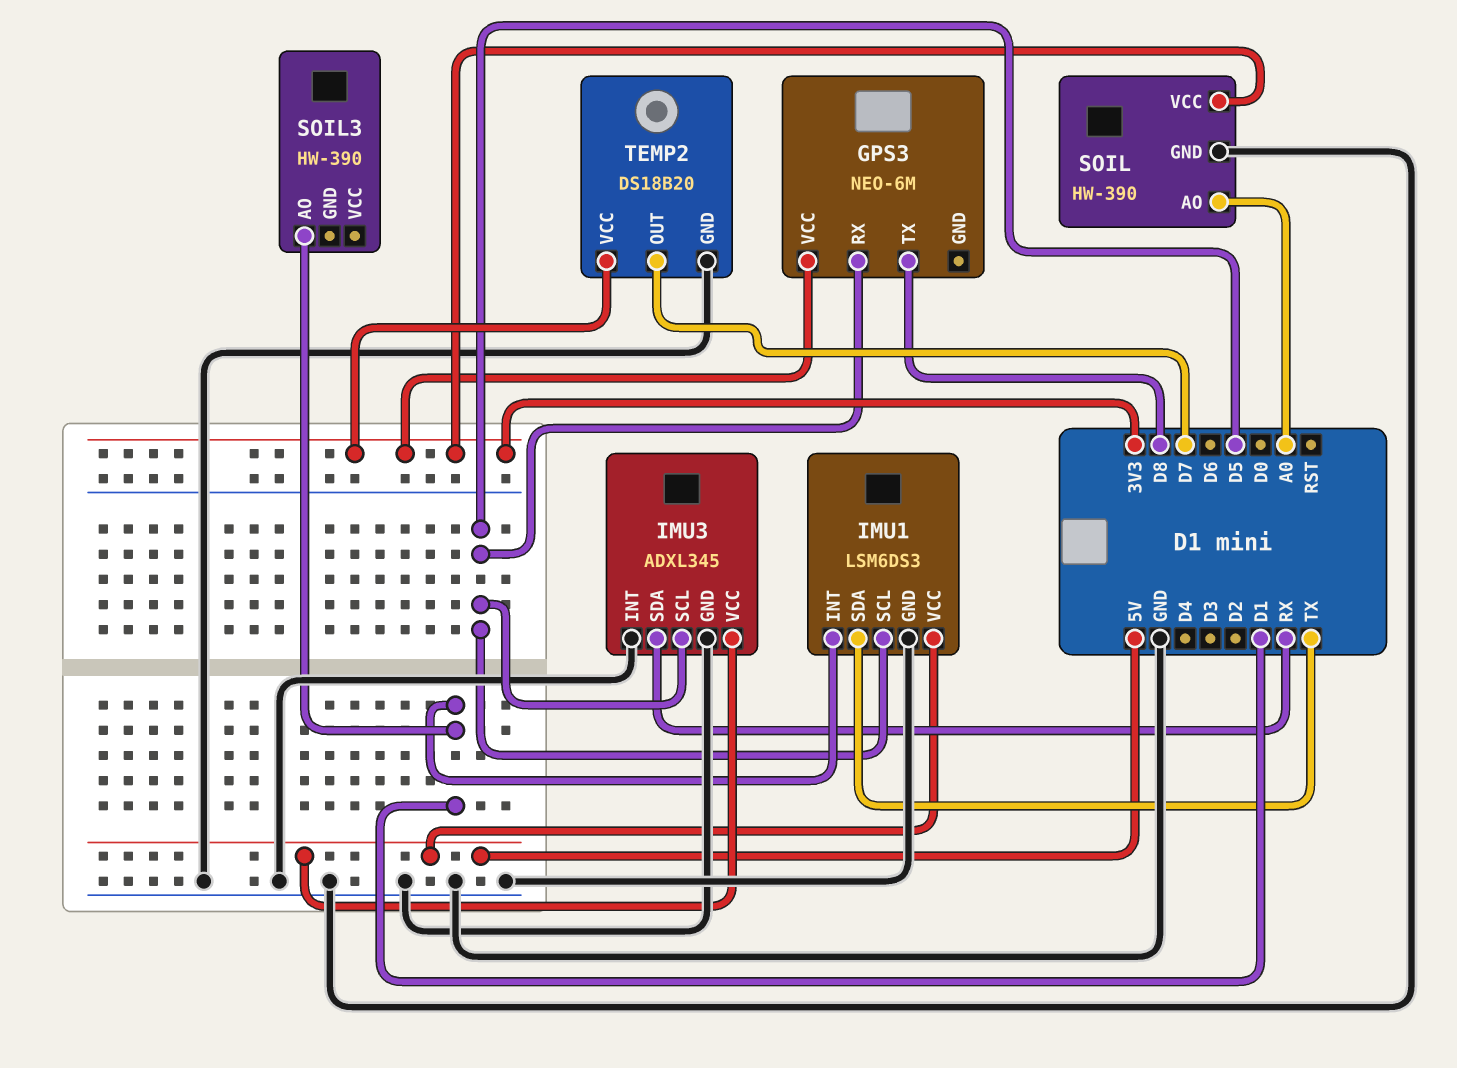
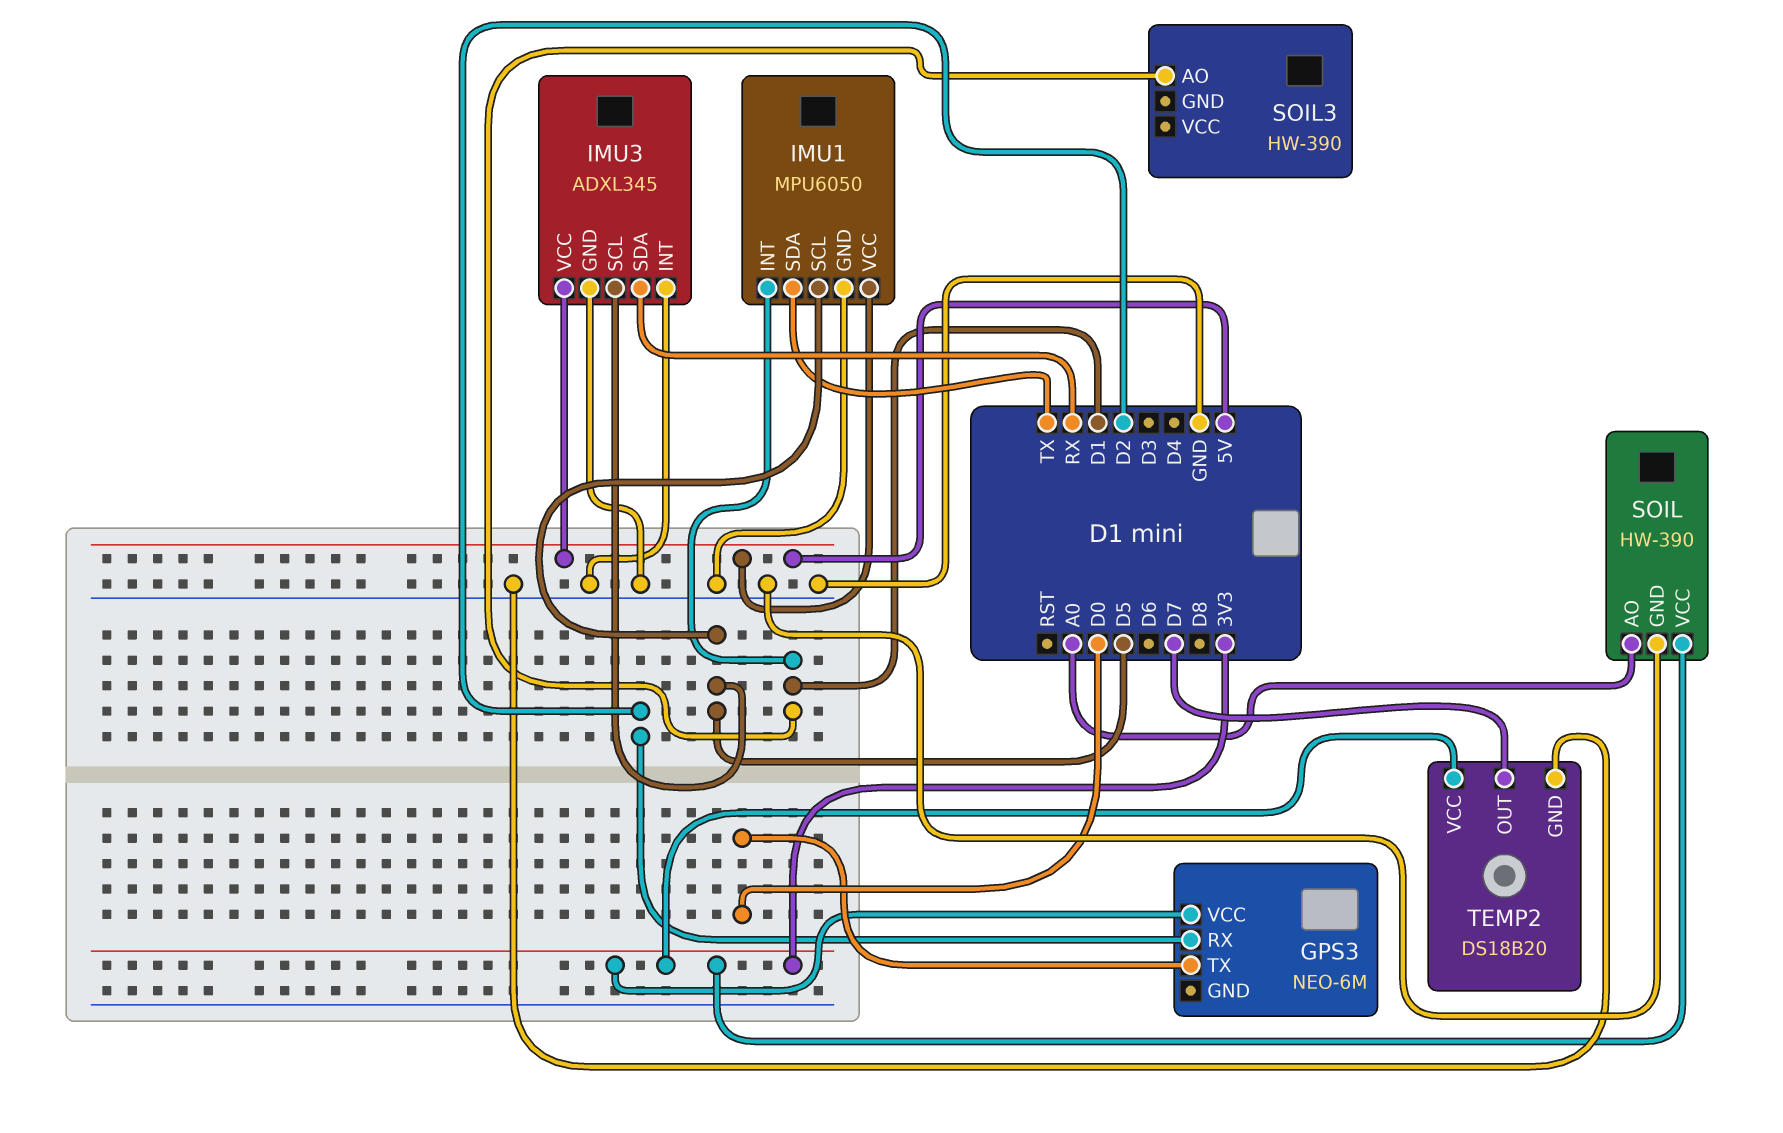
GPS3 pin RX: D5 -> D2
GPS3 pin TX: D8 -> D0
IMU1: LSM6DS3 -> MPU6050

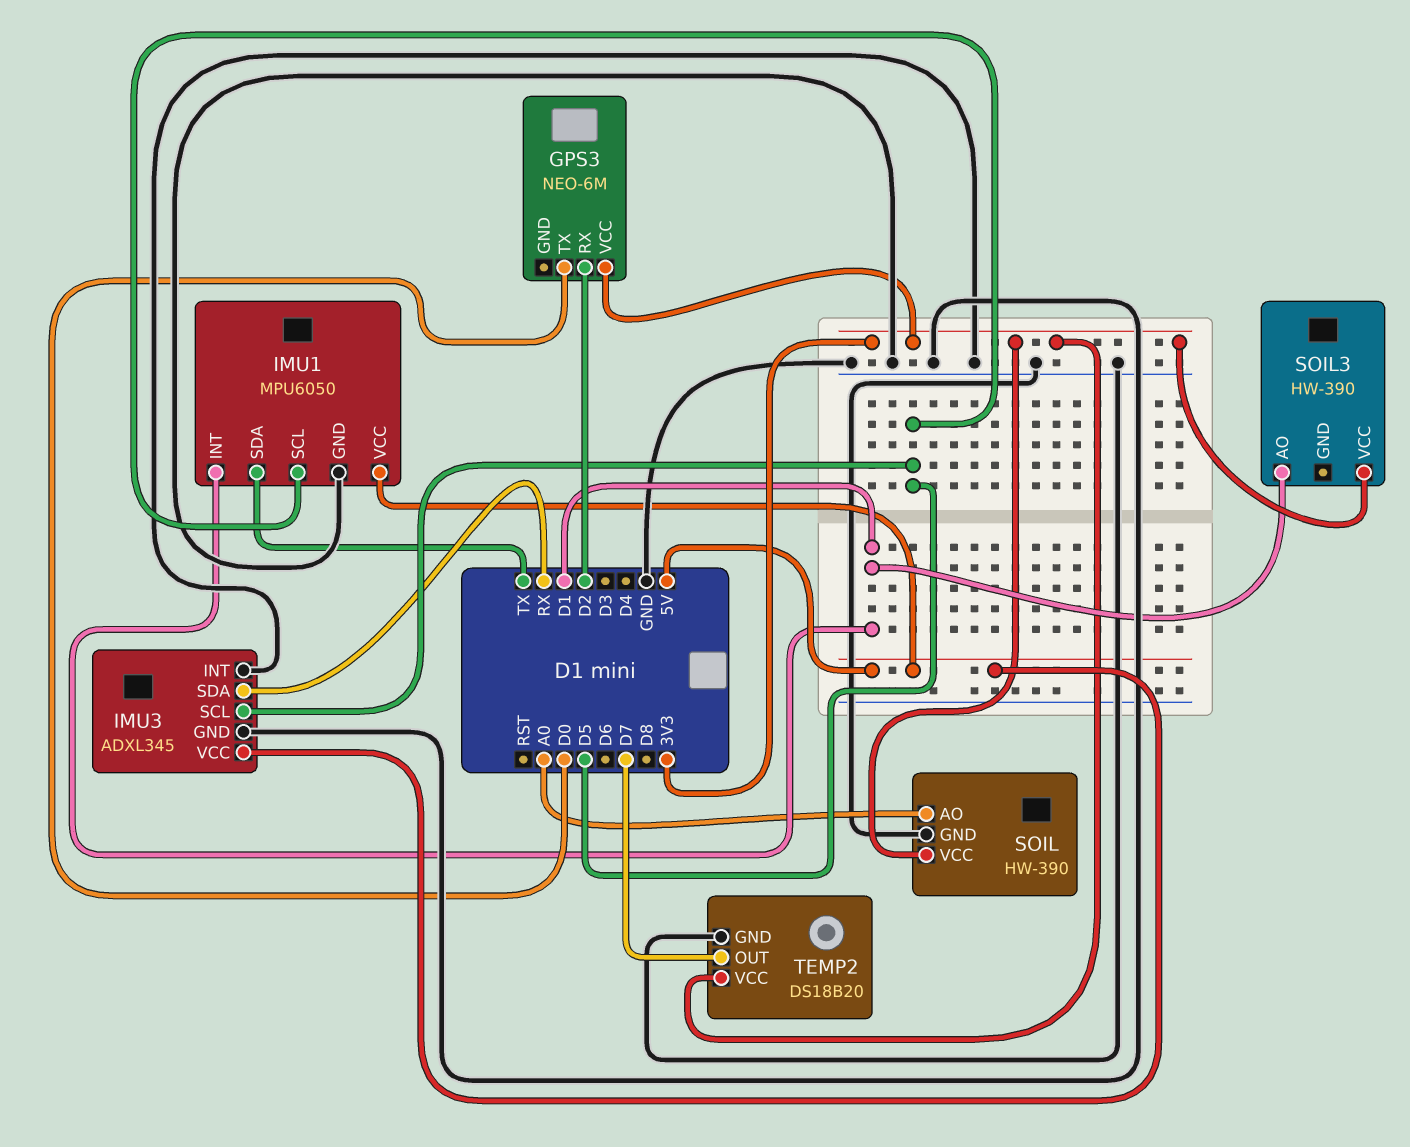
SOIL3 pin VCC: none -> 3V3

